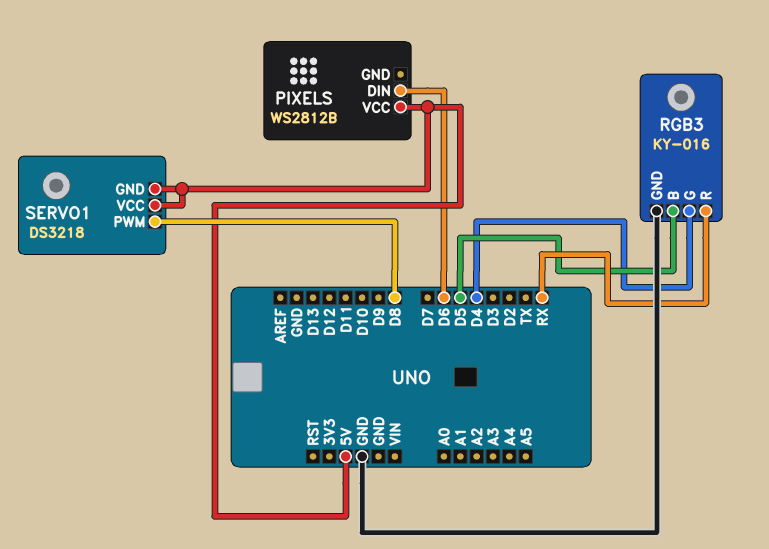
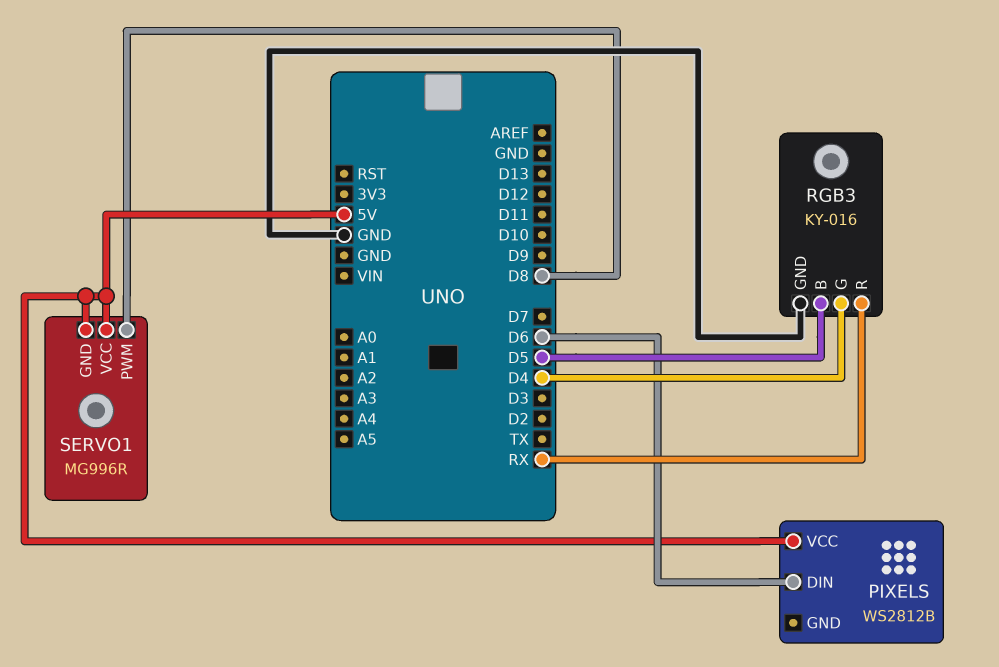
SERVO1: DS3218 -> MG996R

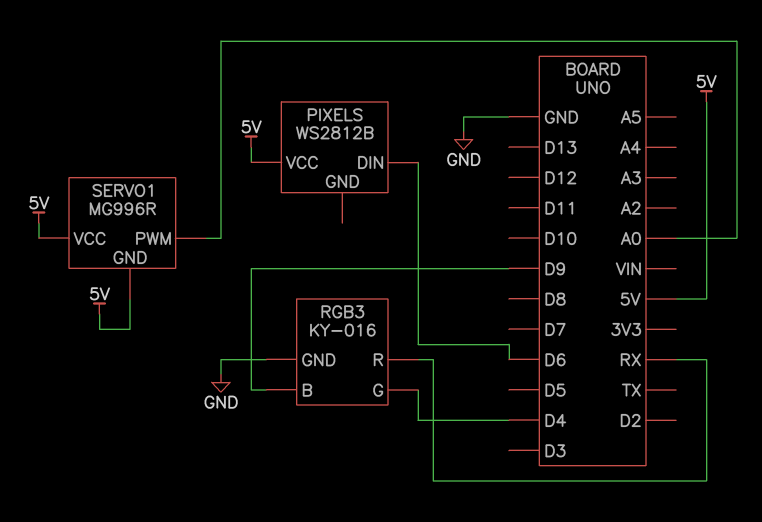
RGB3 pin B: D5 -> D9
SERVO1 pin PWM: D8 -> A0

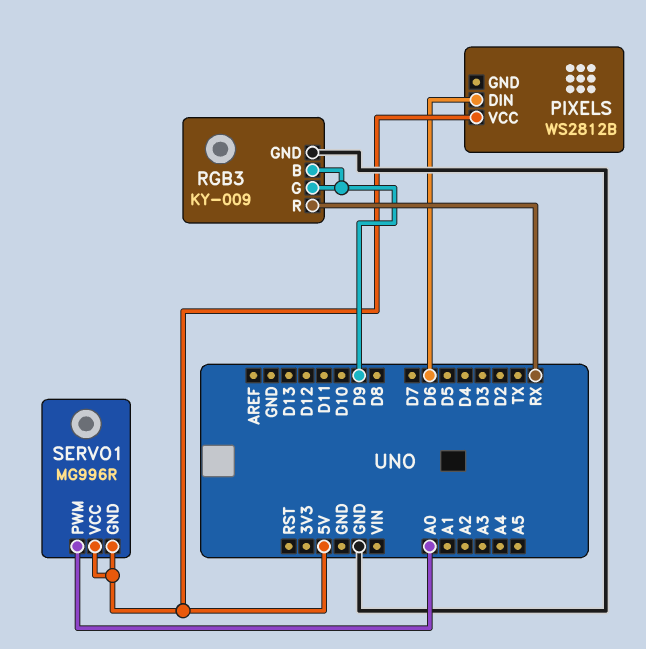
RGB3: KY-016 -> KY-009
RGB3 pin G: D4 -> D9

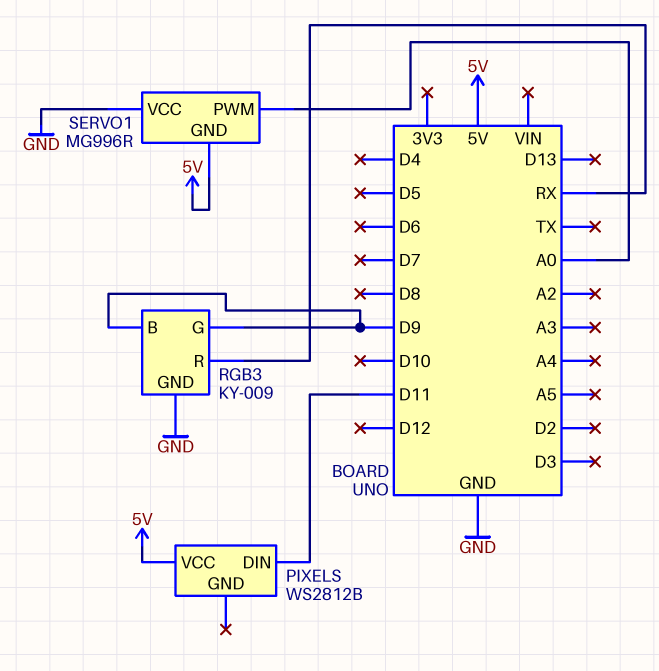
PIXELS pin DIN: D6 -> D11
SERVO1 pin VCC: 5V -> GND

